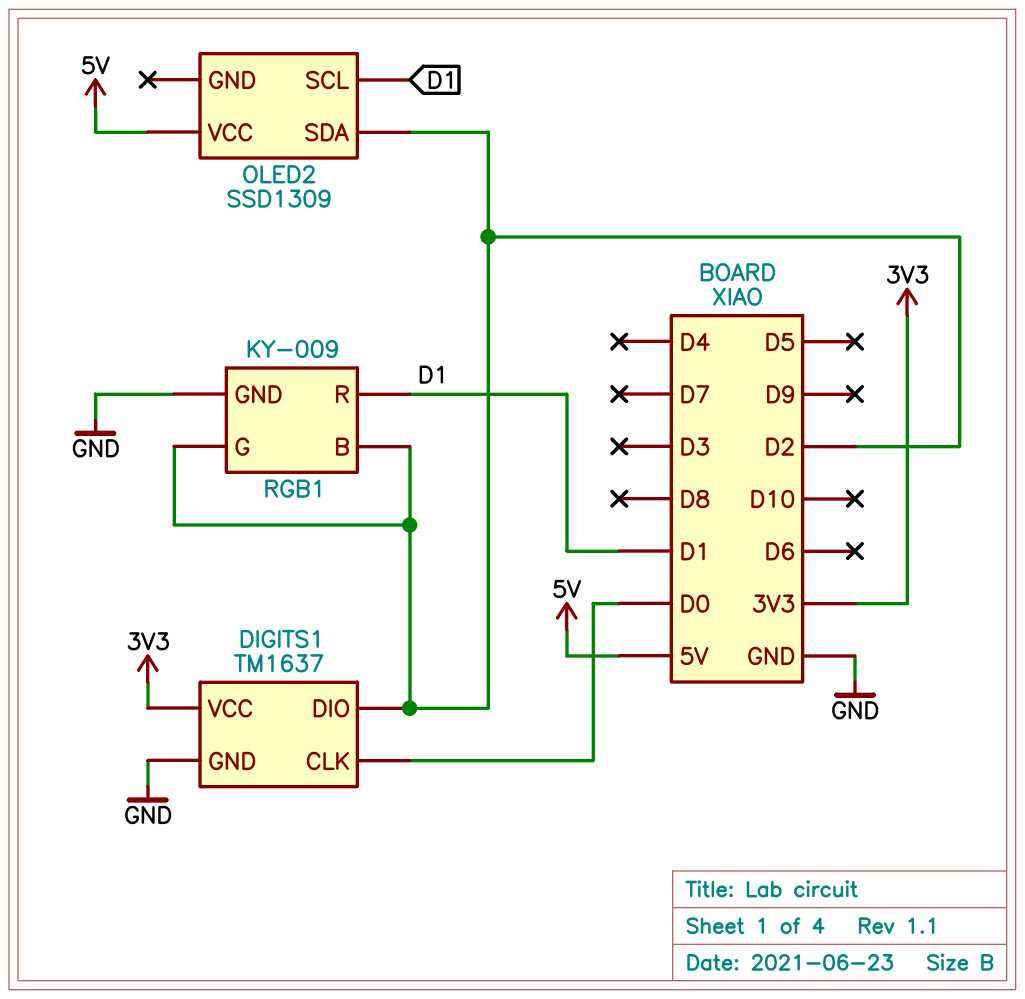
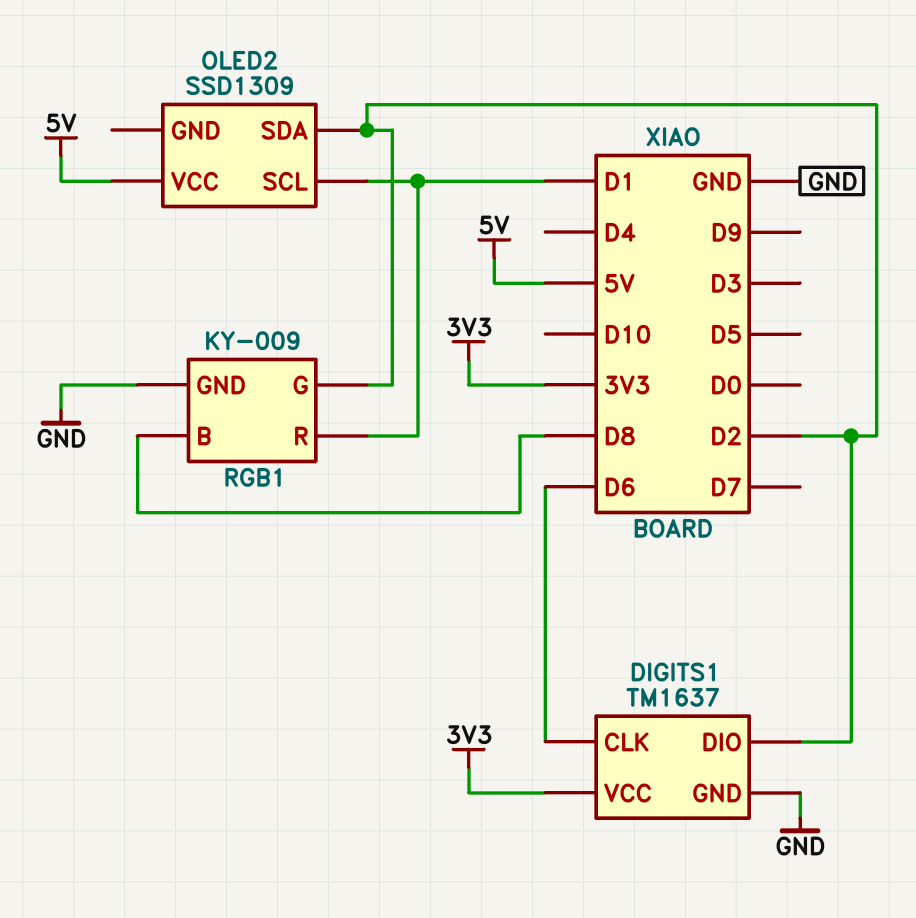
DIGITS1 pin CLK: D0 -> D6
RGB1 pin B: D2 -> D8

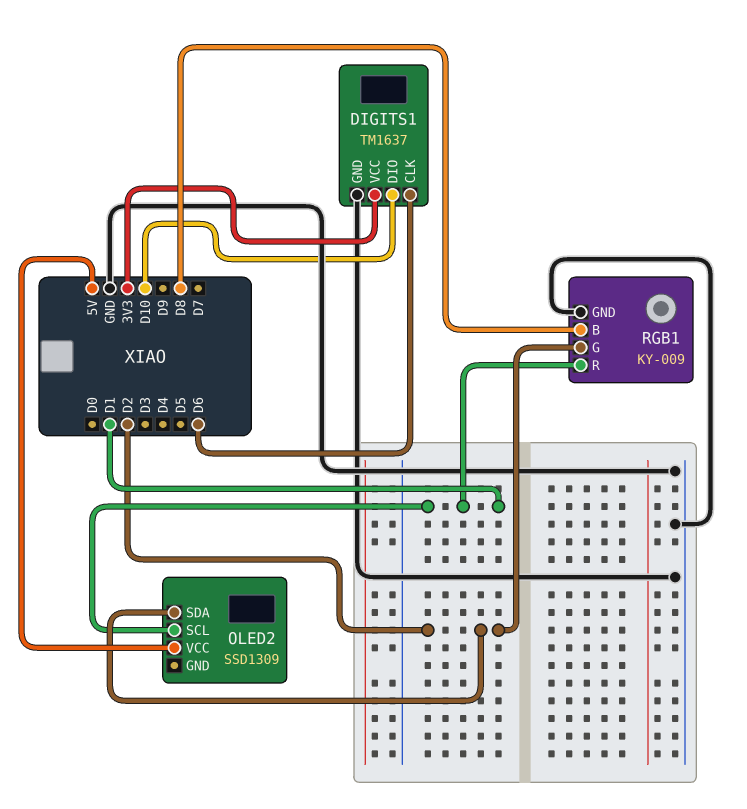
DIGITS1 pin DIO: D2 -> D10

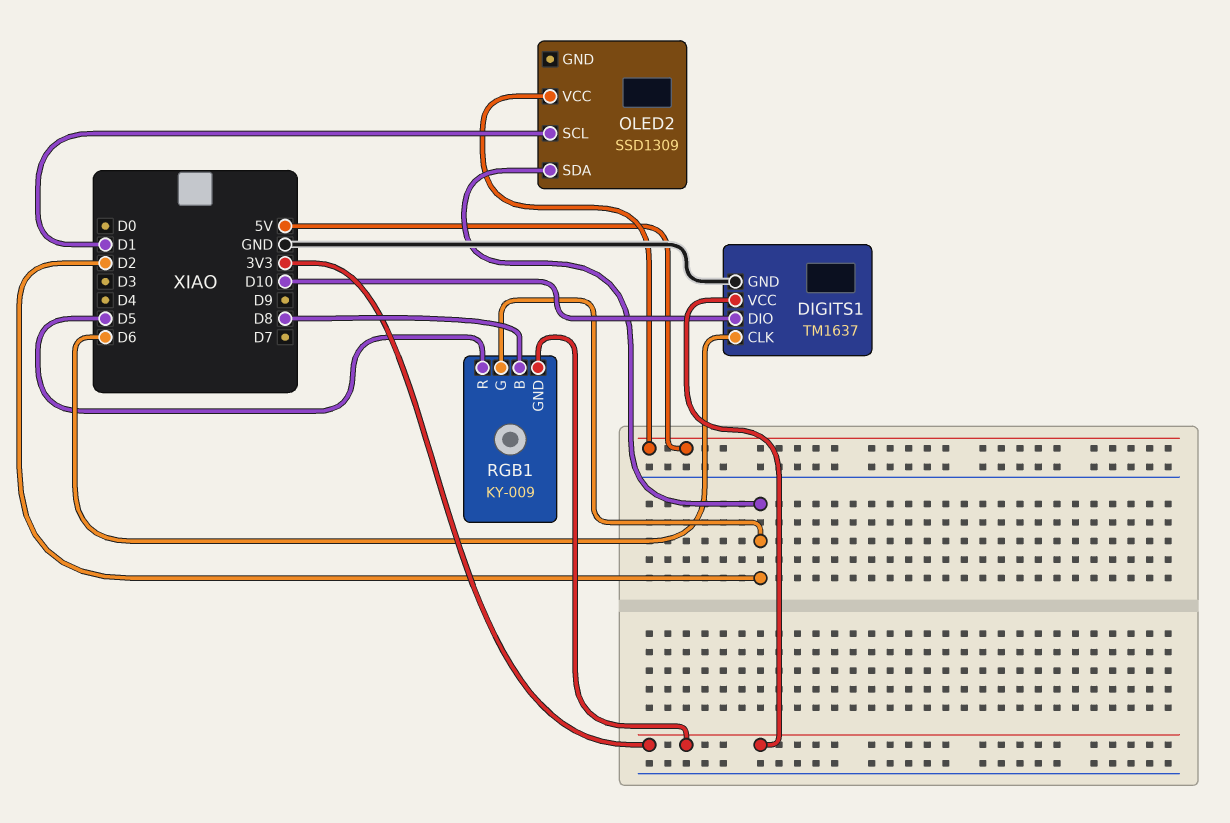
RGB1 pin GND: GND -> 3V3
RGB1 pin R: D1 -> D5

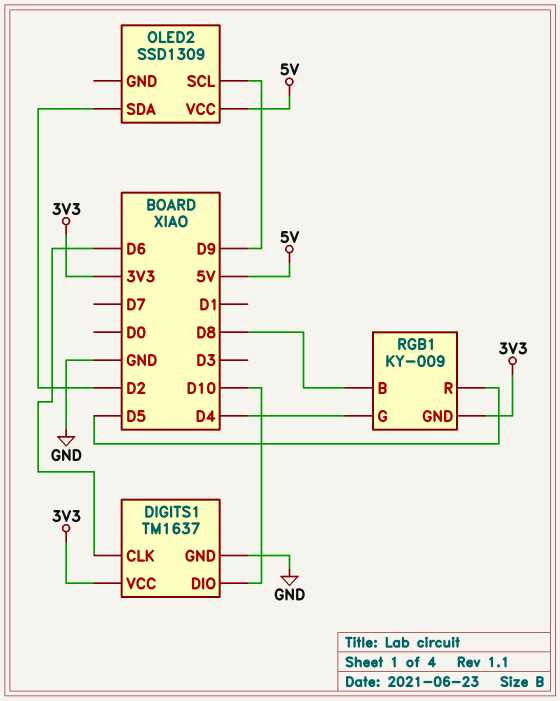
OLED2 pin SCL: D1 -> D9
RGB1 pin G: D2 -> D4

